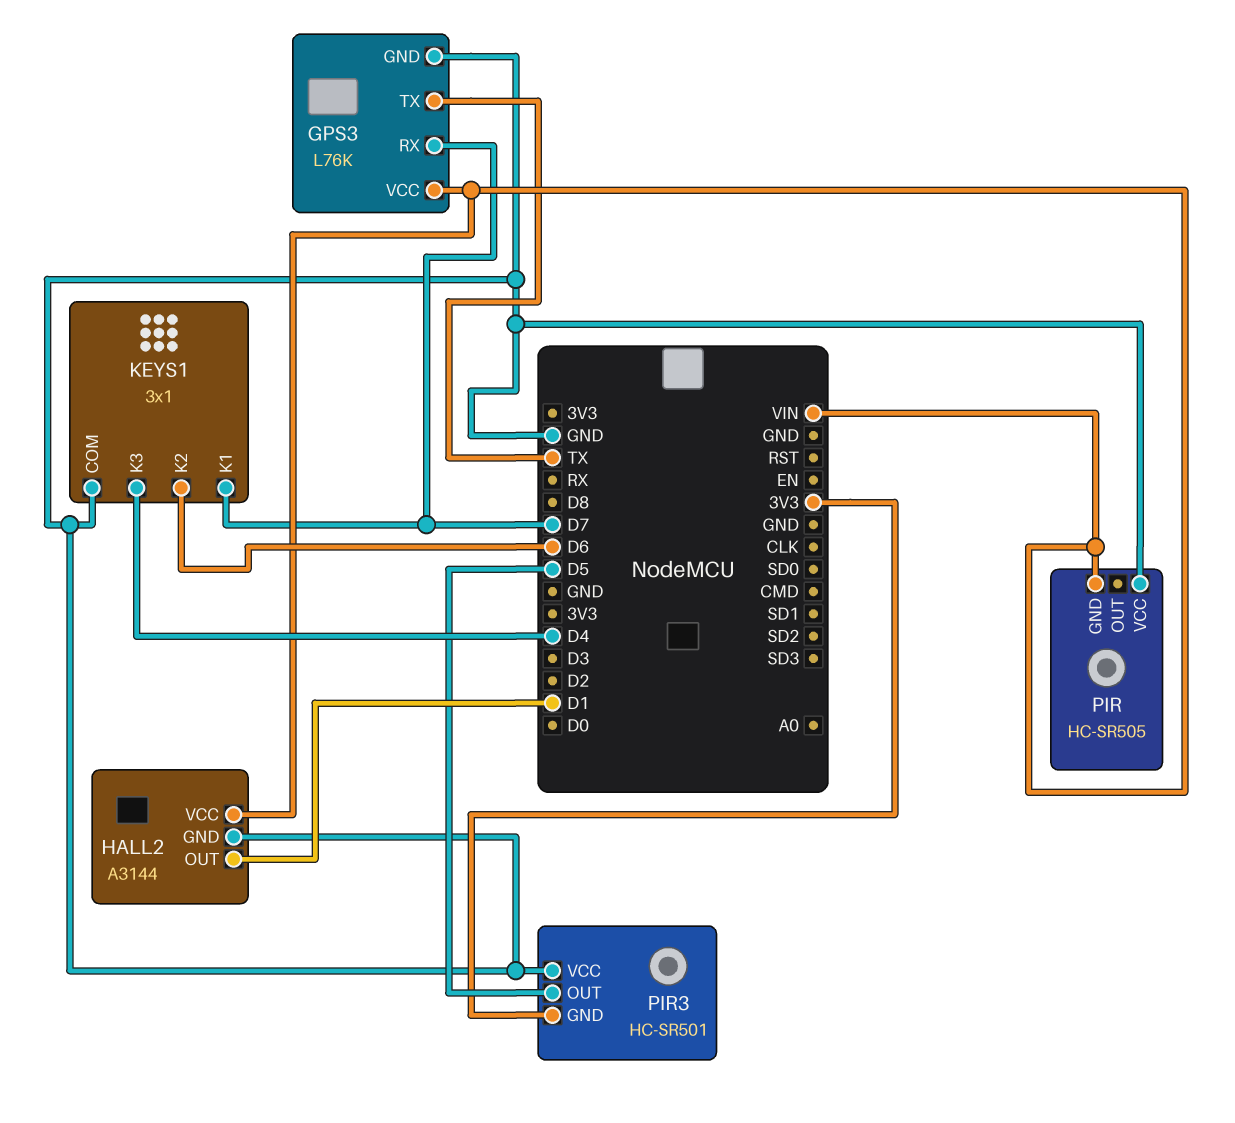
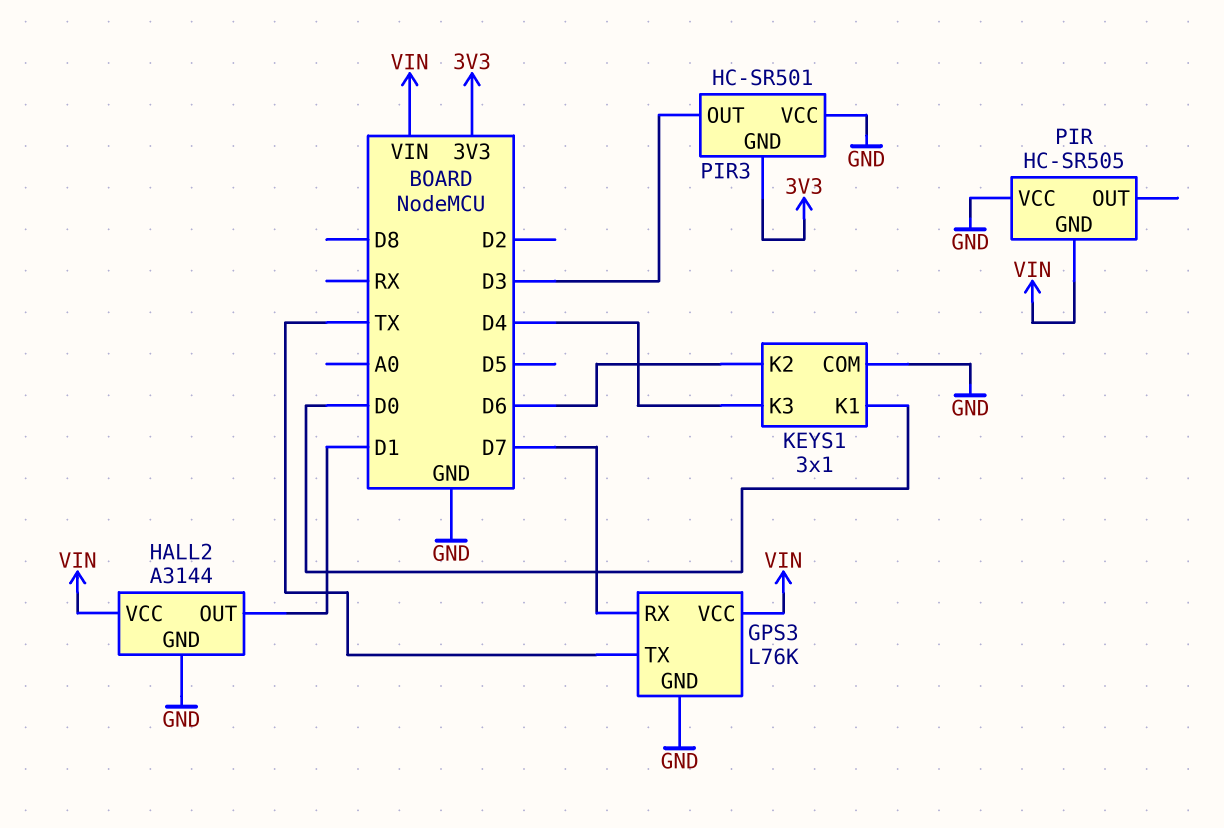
KEYS1 pin K1: D7 -> D0
PIR3 pin OUT: D5 -> D3

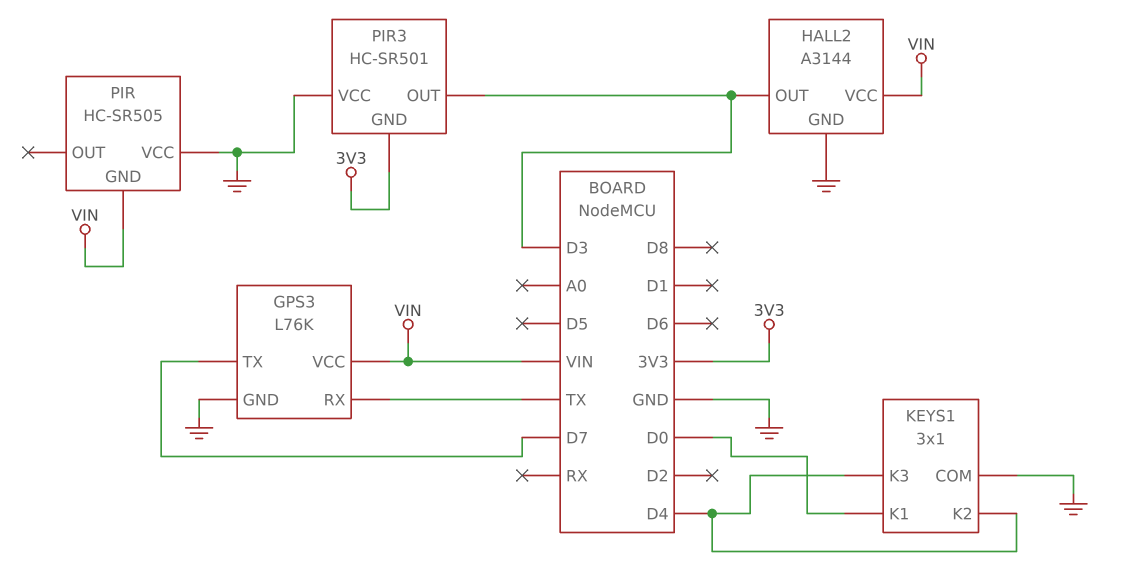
GPS3 pin RX: D7 -> TX
GPS3 pin TX: TX -> D7
HALL2 pin OUT: D1 -> D3
KEYS1 pin K2: D6 -> D4

